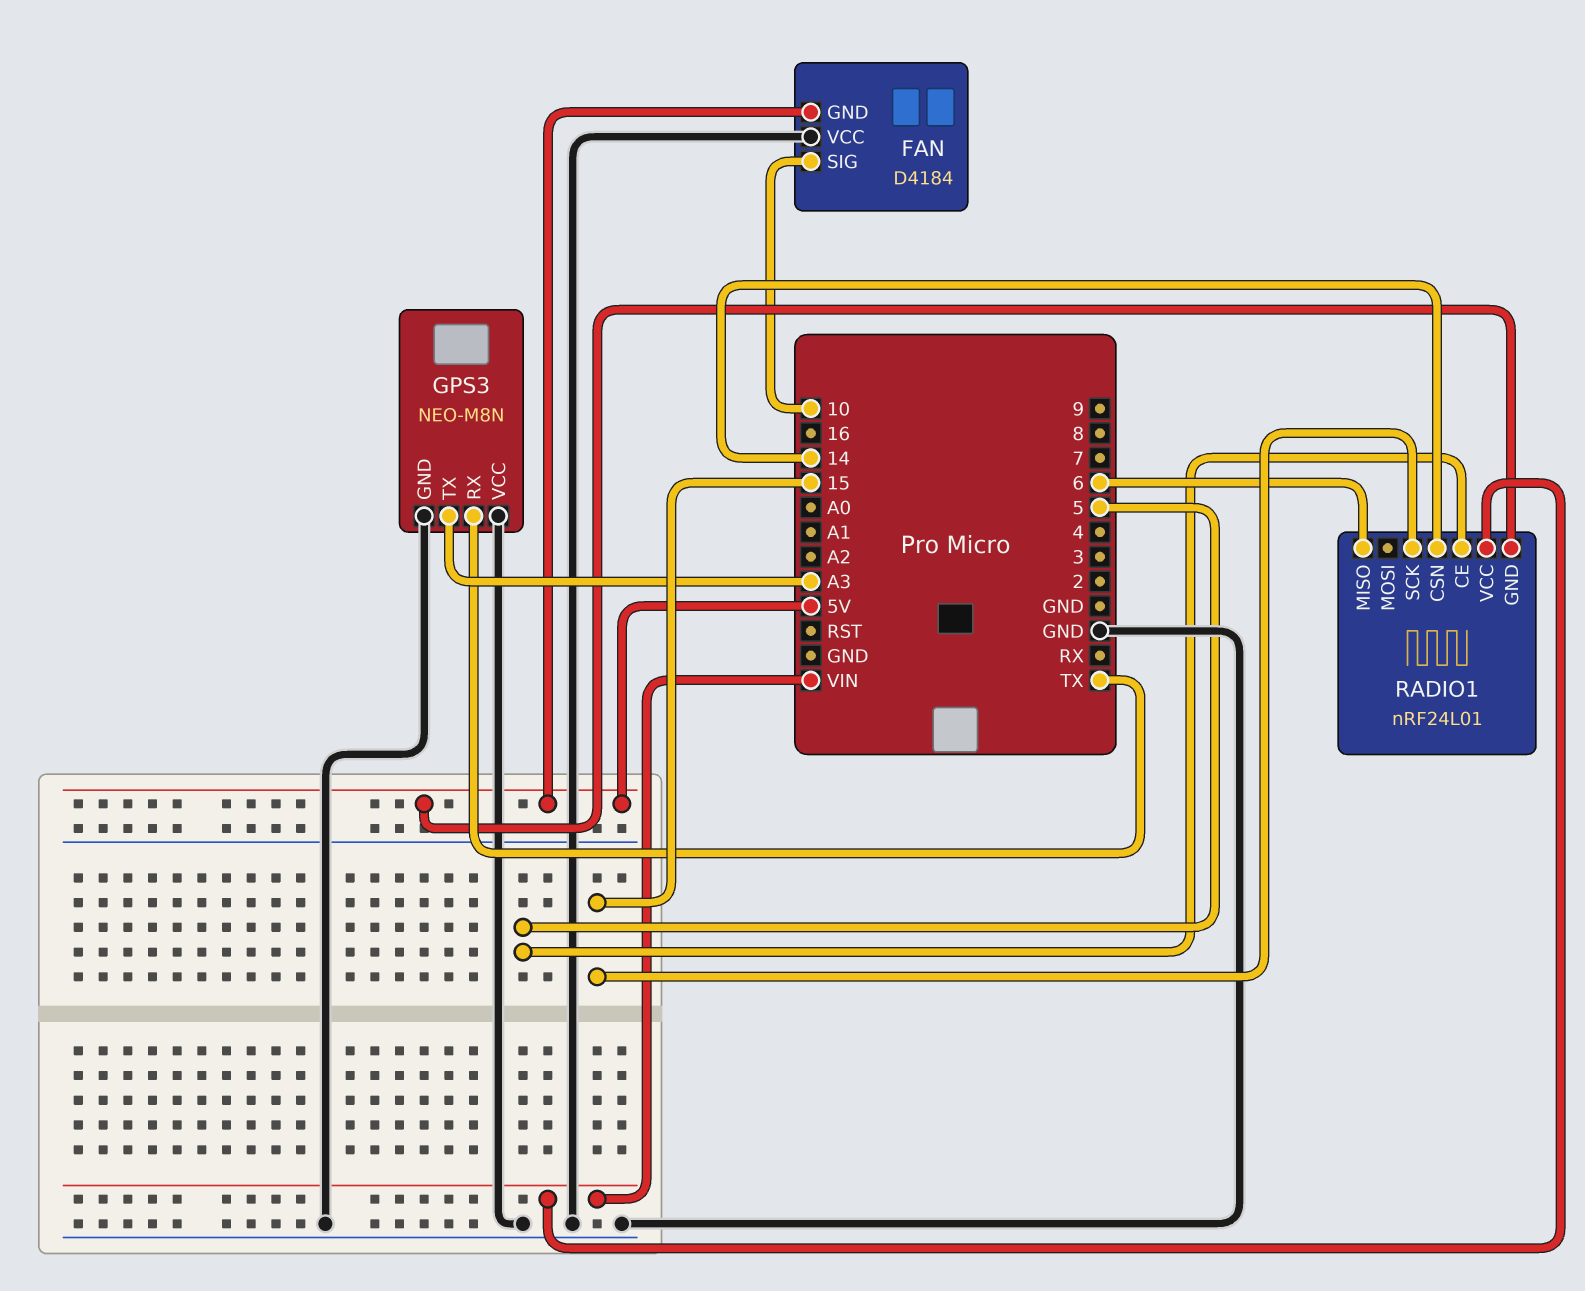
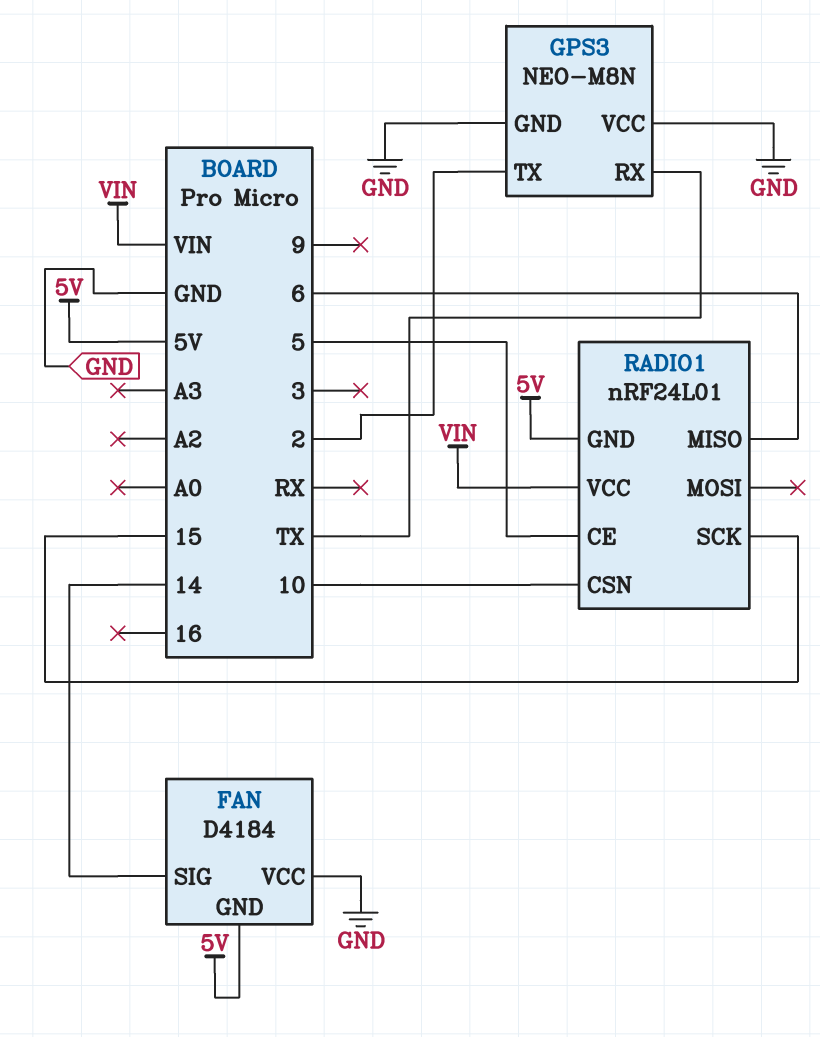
FAN pin SIG: 10 -> 14
GPS3 pin TX: A3 -> 2
RADIO1 pin CSN: 14 -> 10

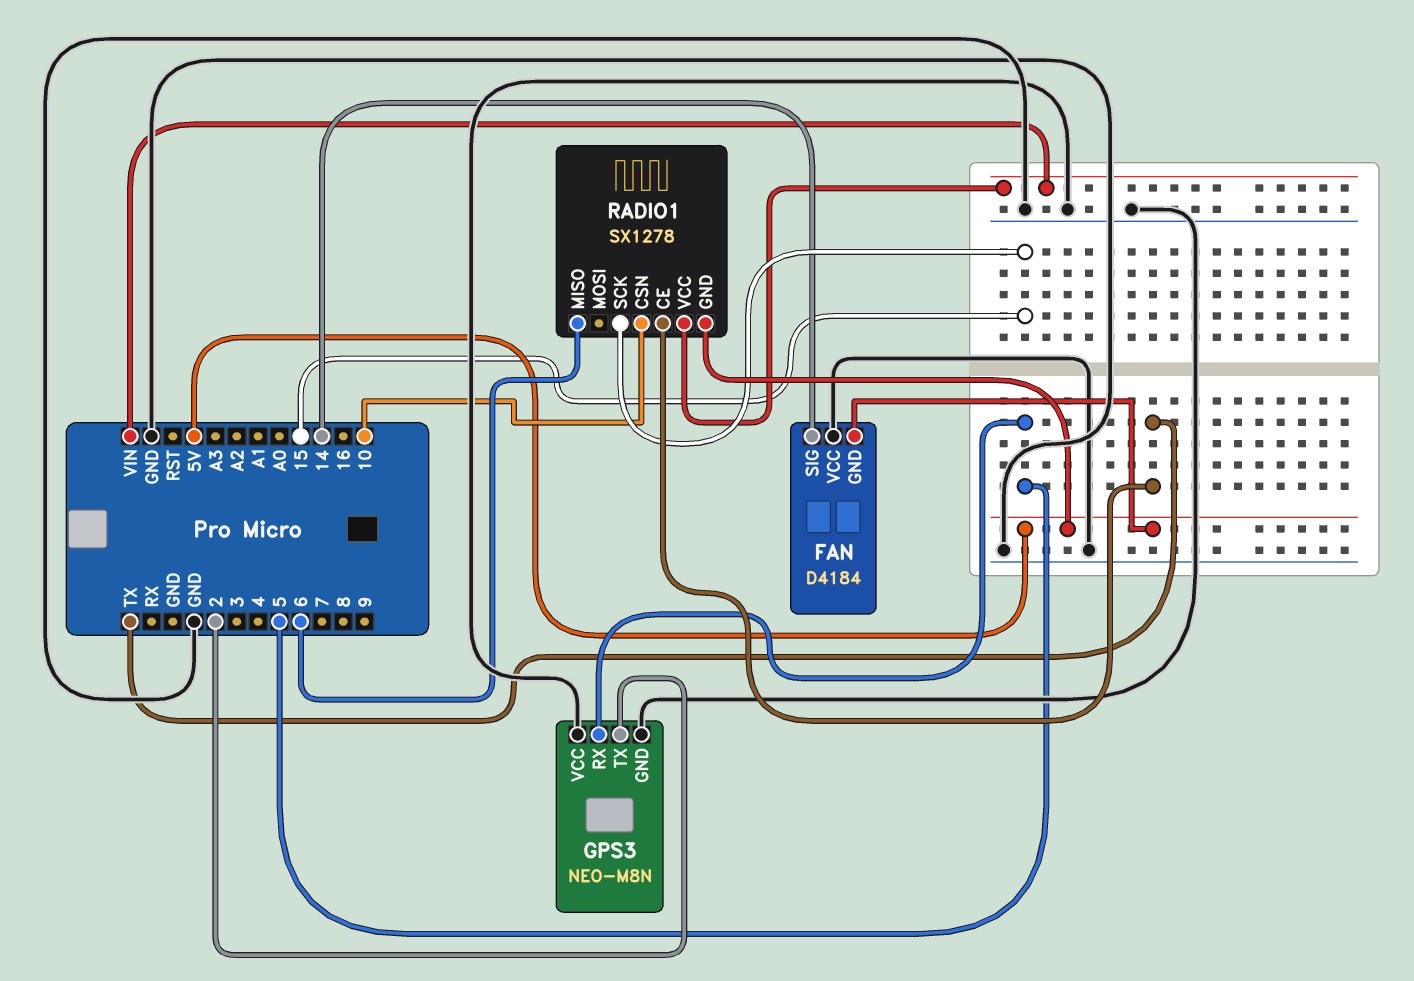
GPS3 pin RX: TX -> 5
RADIO1: nRF24L01 -> SX1278
RADIO1 pin CE: 5 -> TX

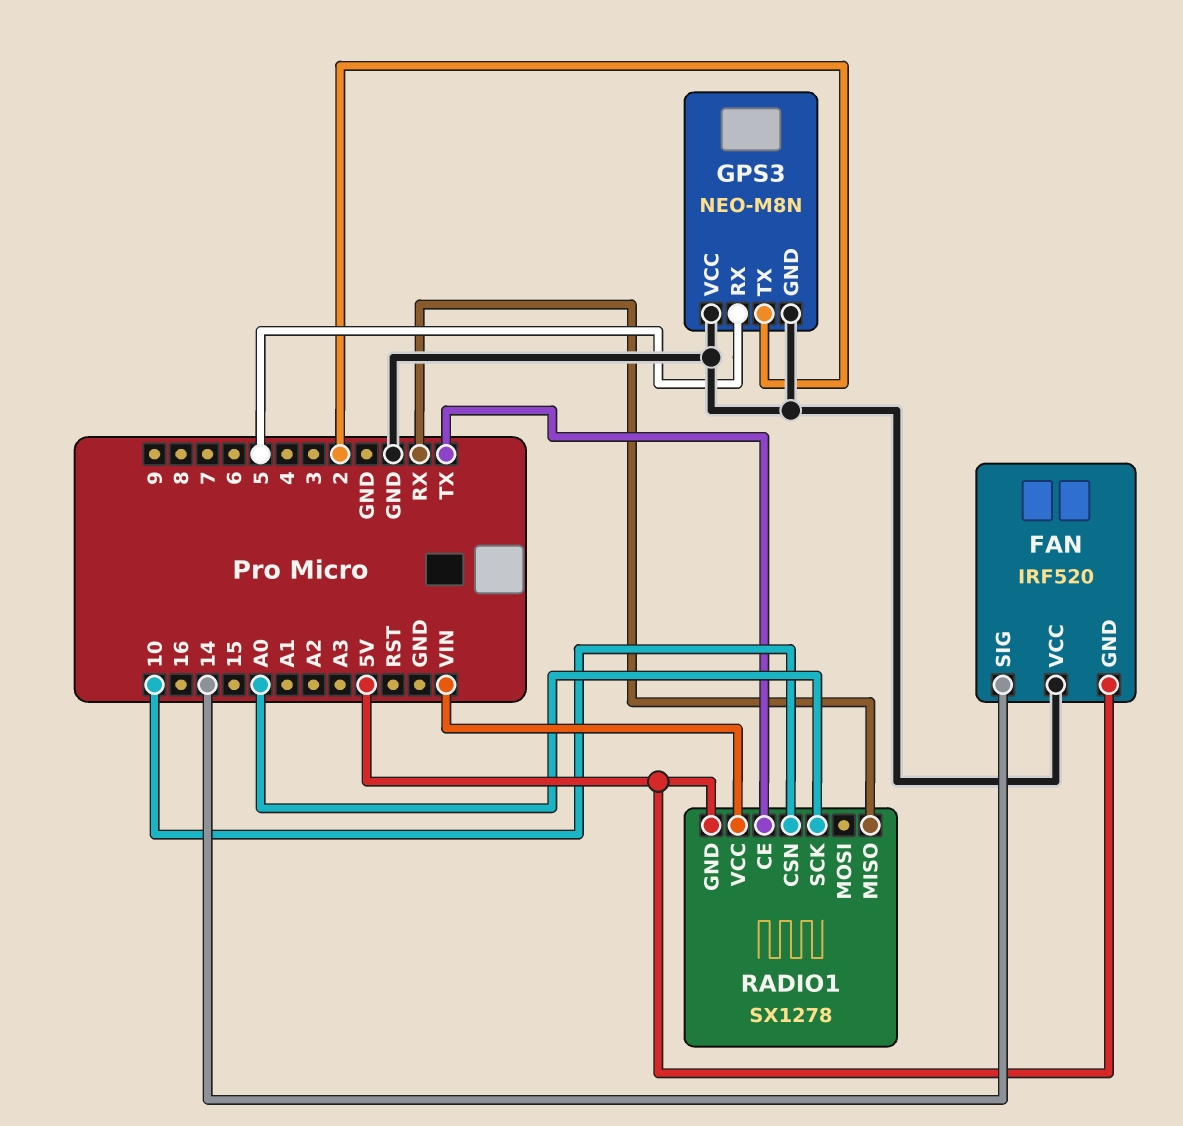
FAN: D4184 -> IRF520
RADIO1 pin MISO: 6 -> RX
RADIO1 pin SCK: 15 -> A0

